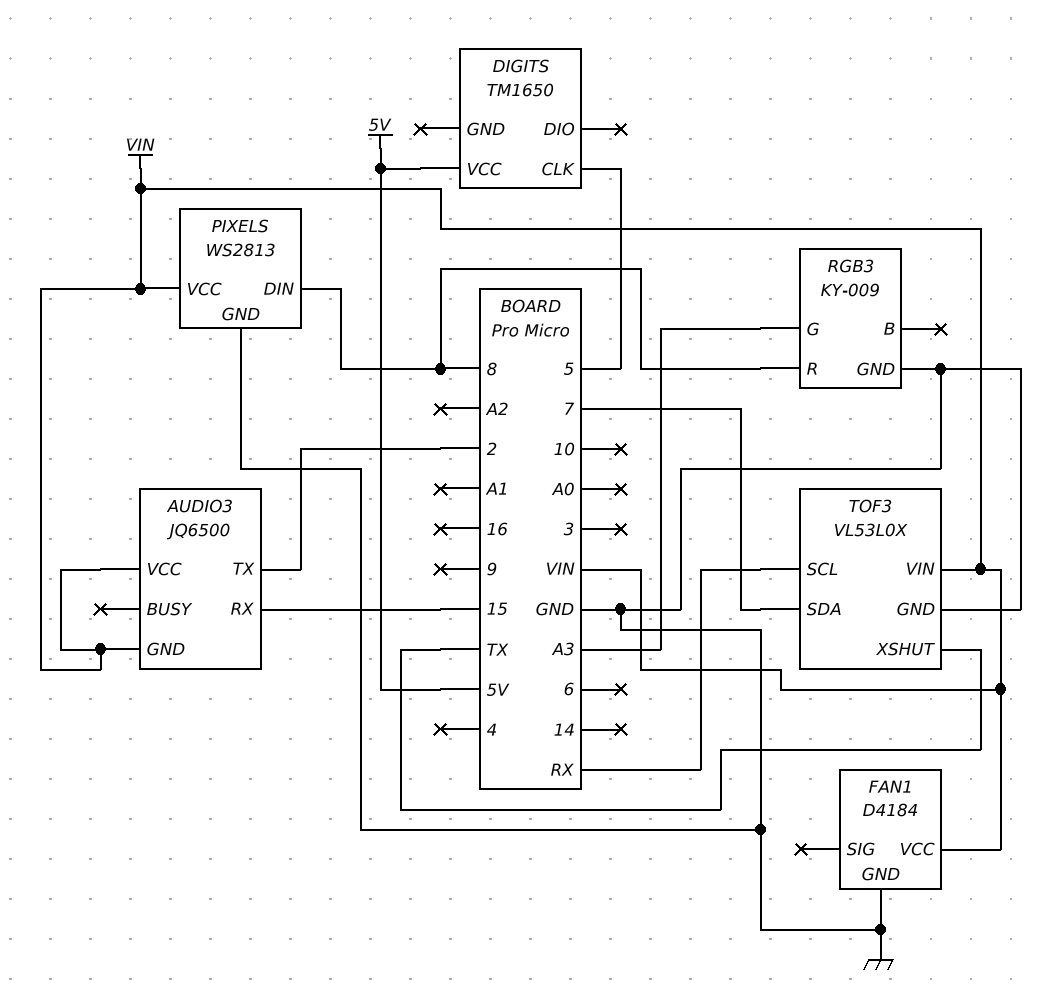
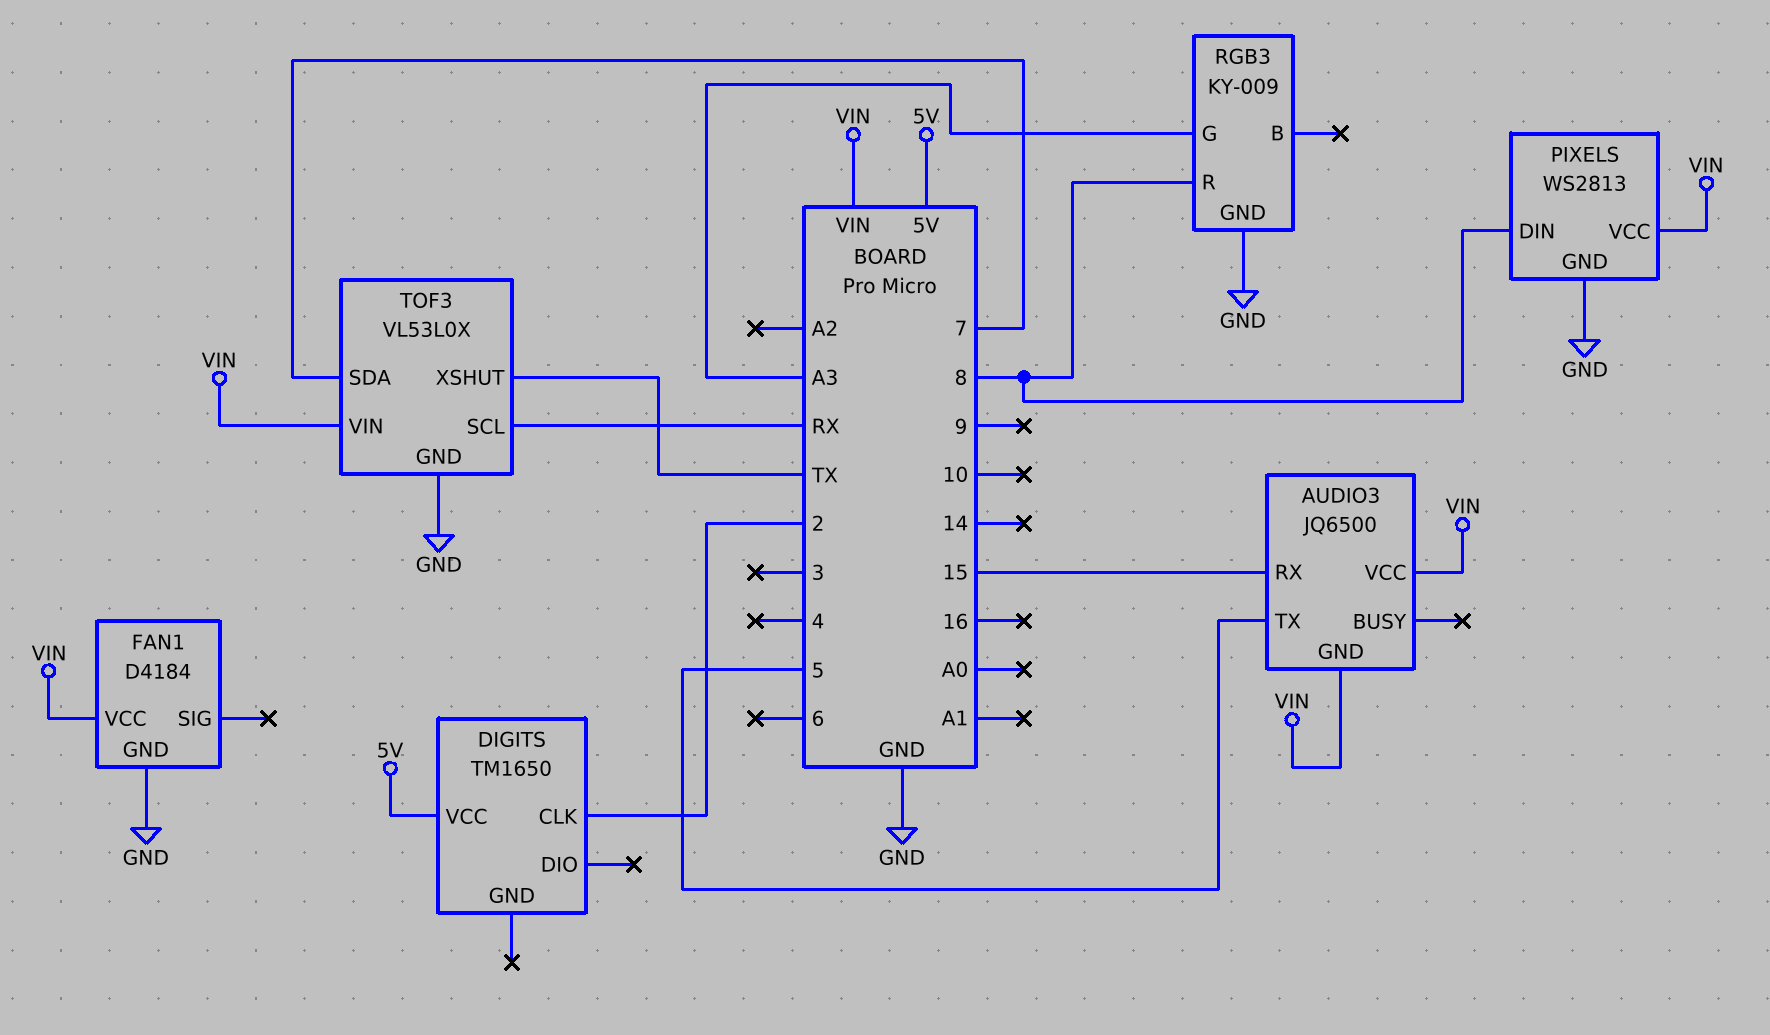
AUDIO3 pin TX: 2 -> 5
DIGITS pin CLK: 5 -> 2

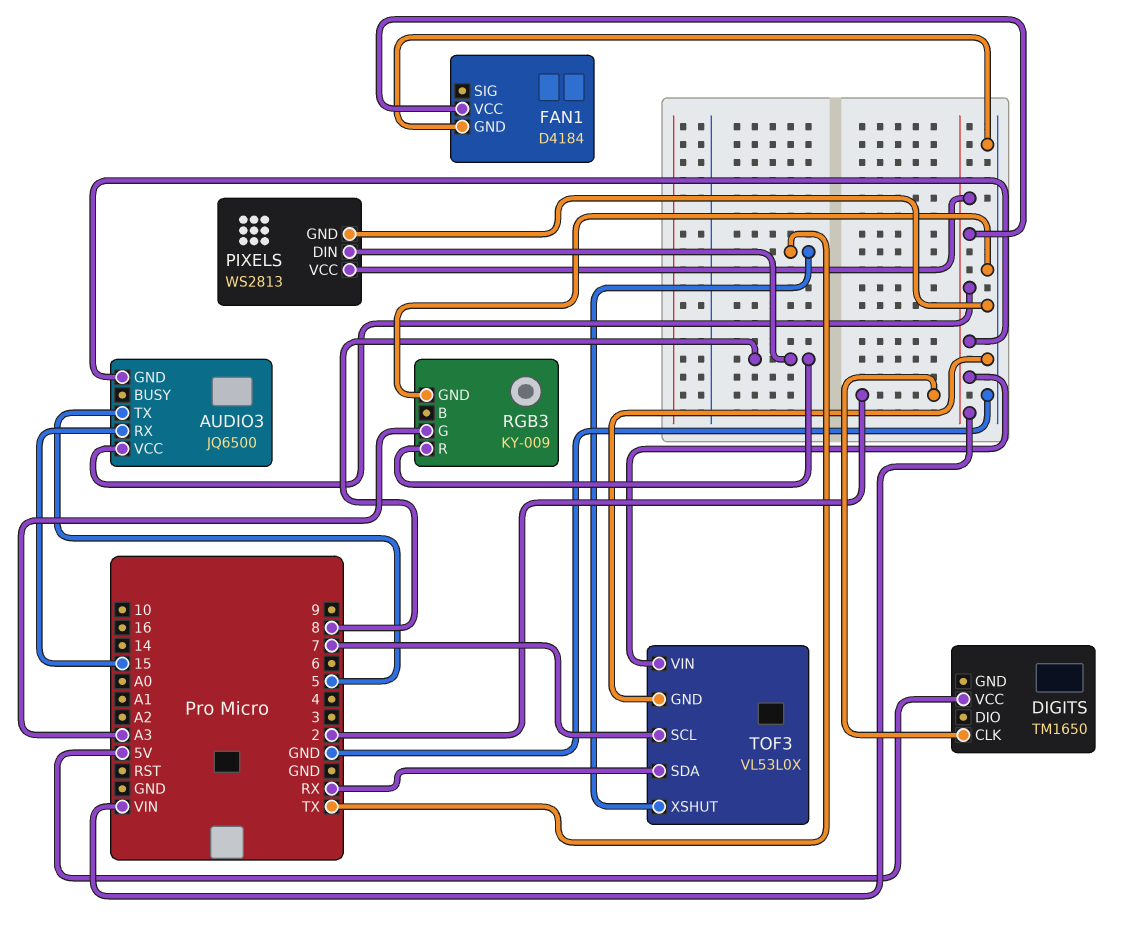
TOF3 pin SCL: RX -> 7
TOF3 pin SDA: 7 -> RX

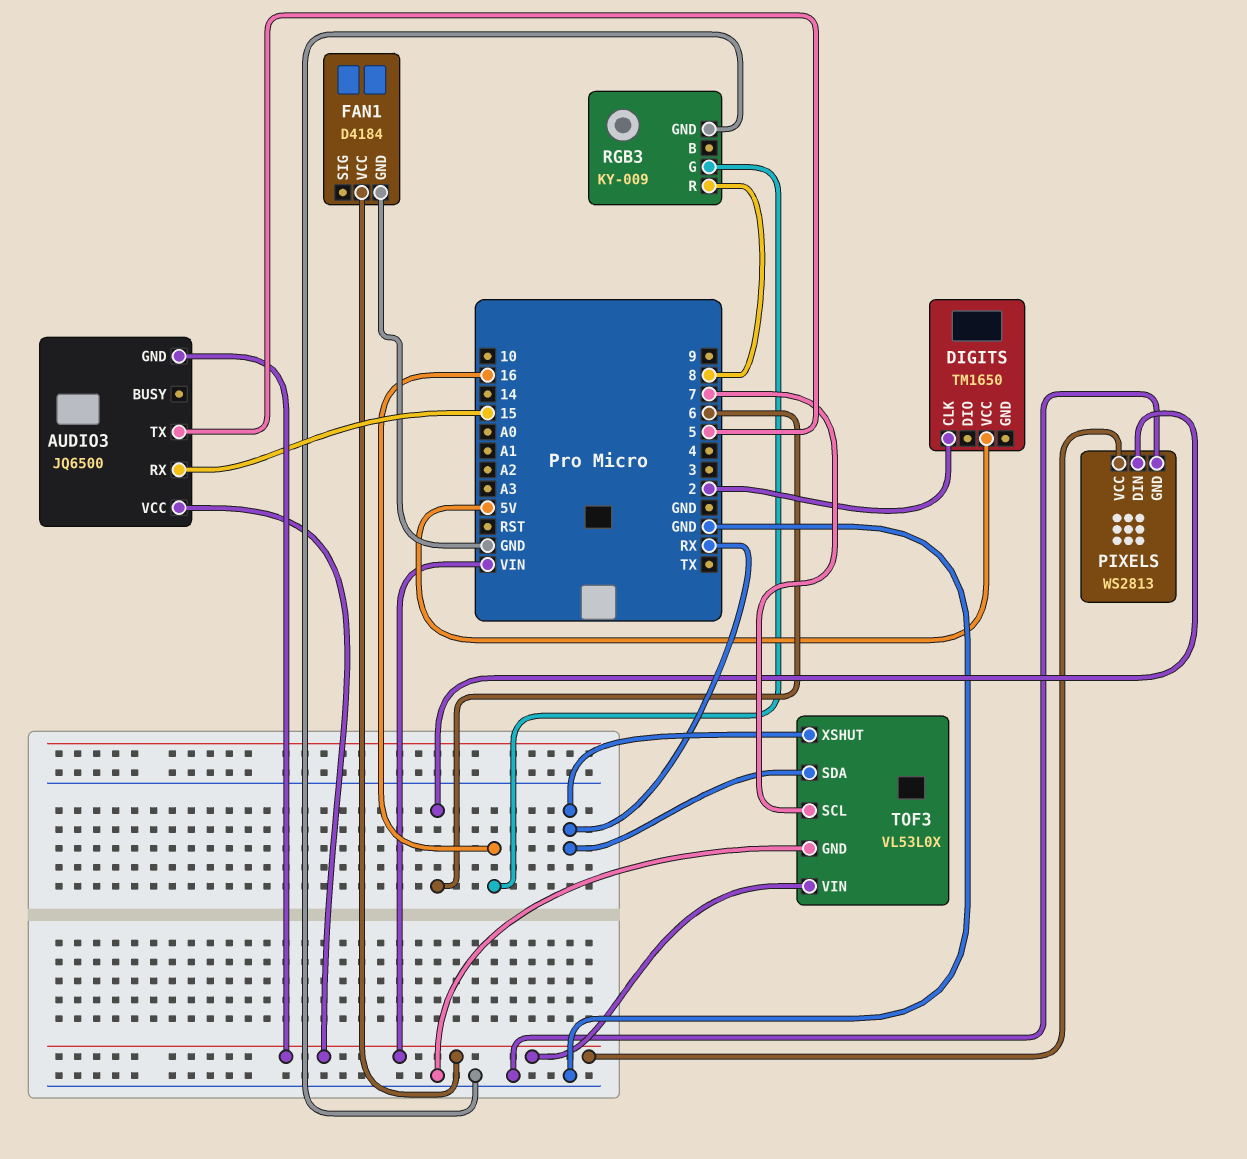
PIXELS pin DIN: 8 -> 6
RGB3 pin G: A3 -> 16
TOF3 pin XSHUT: TX -> RX

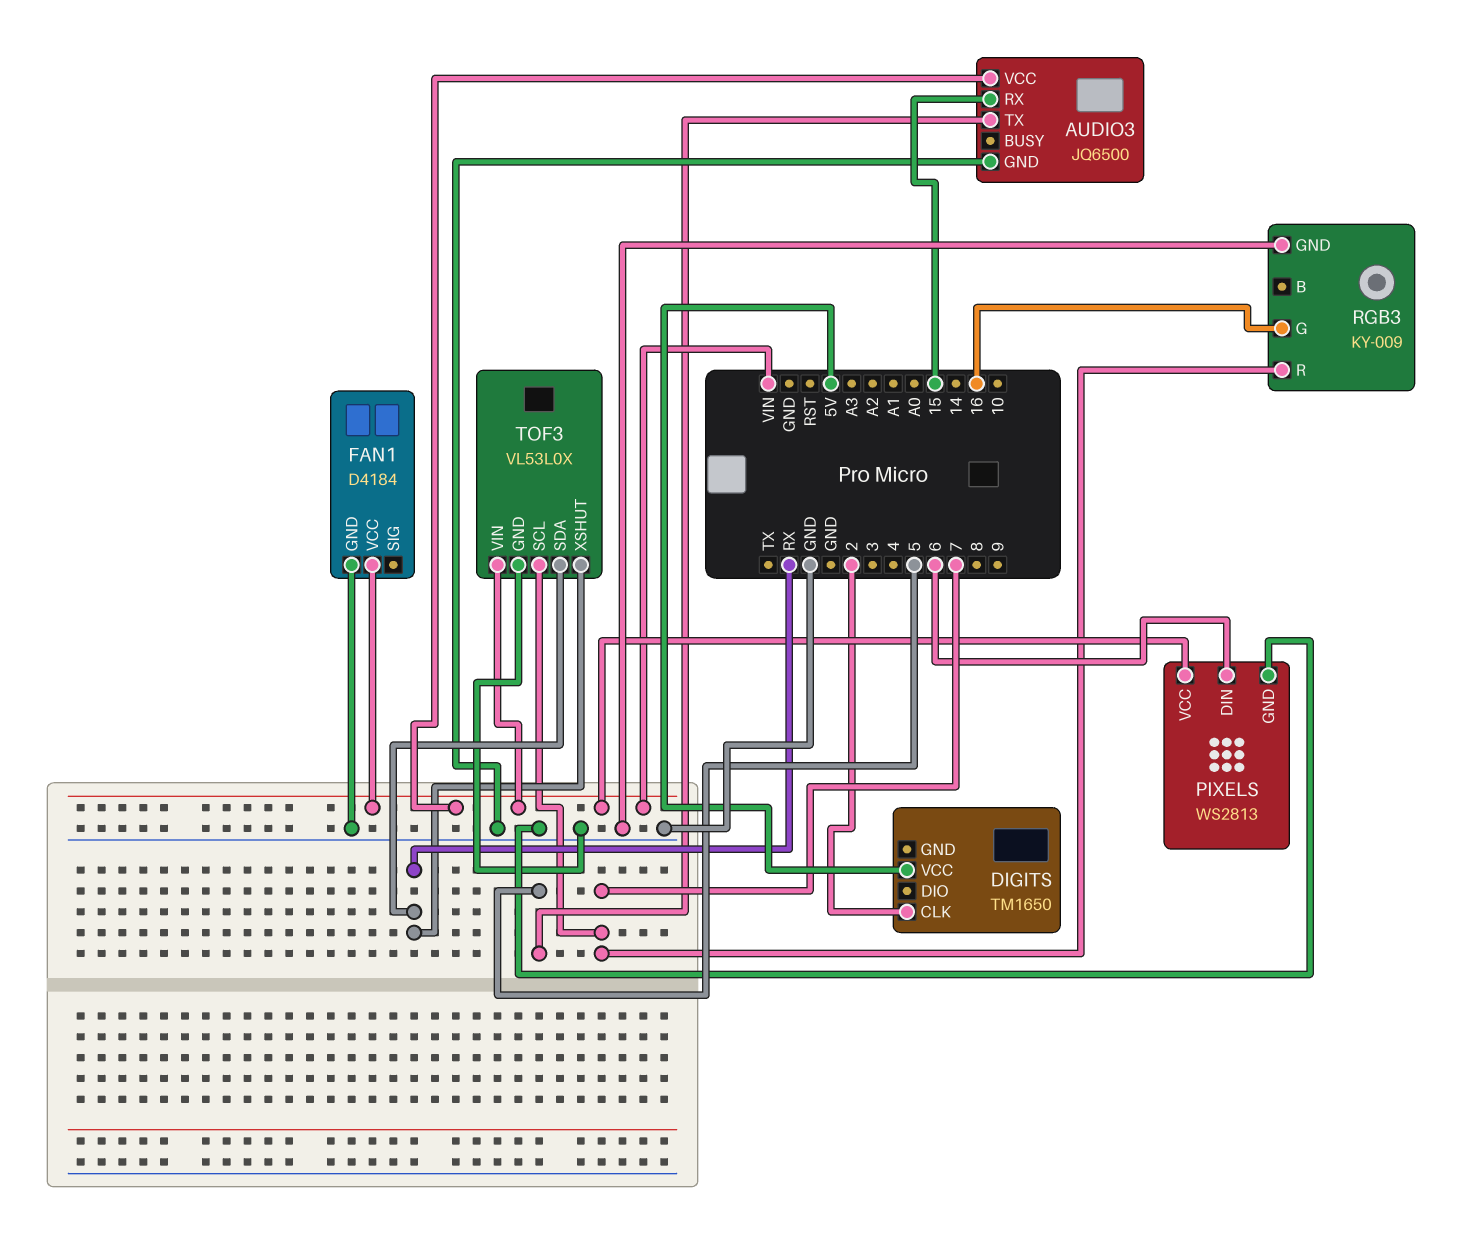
AUDIO3 pin GND: VIN -> GND
RGB3 pin R: 8 -> 7

